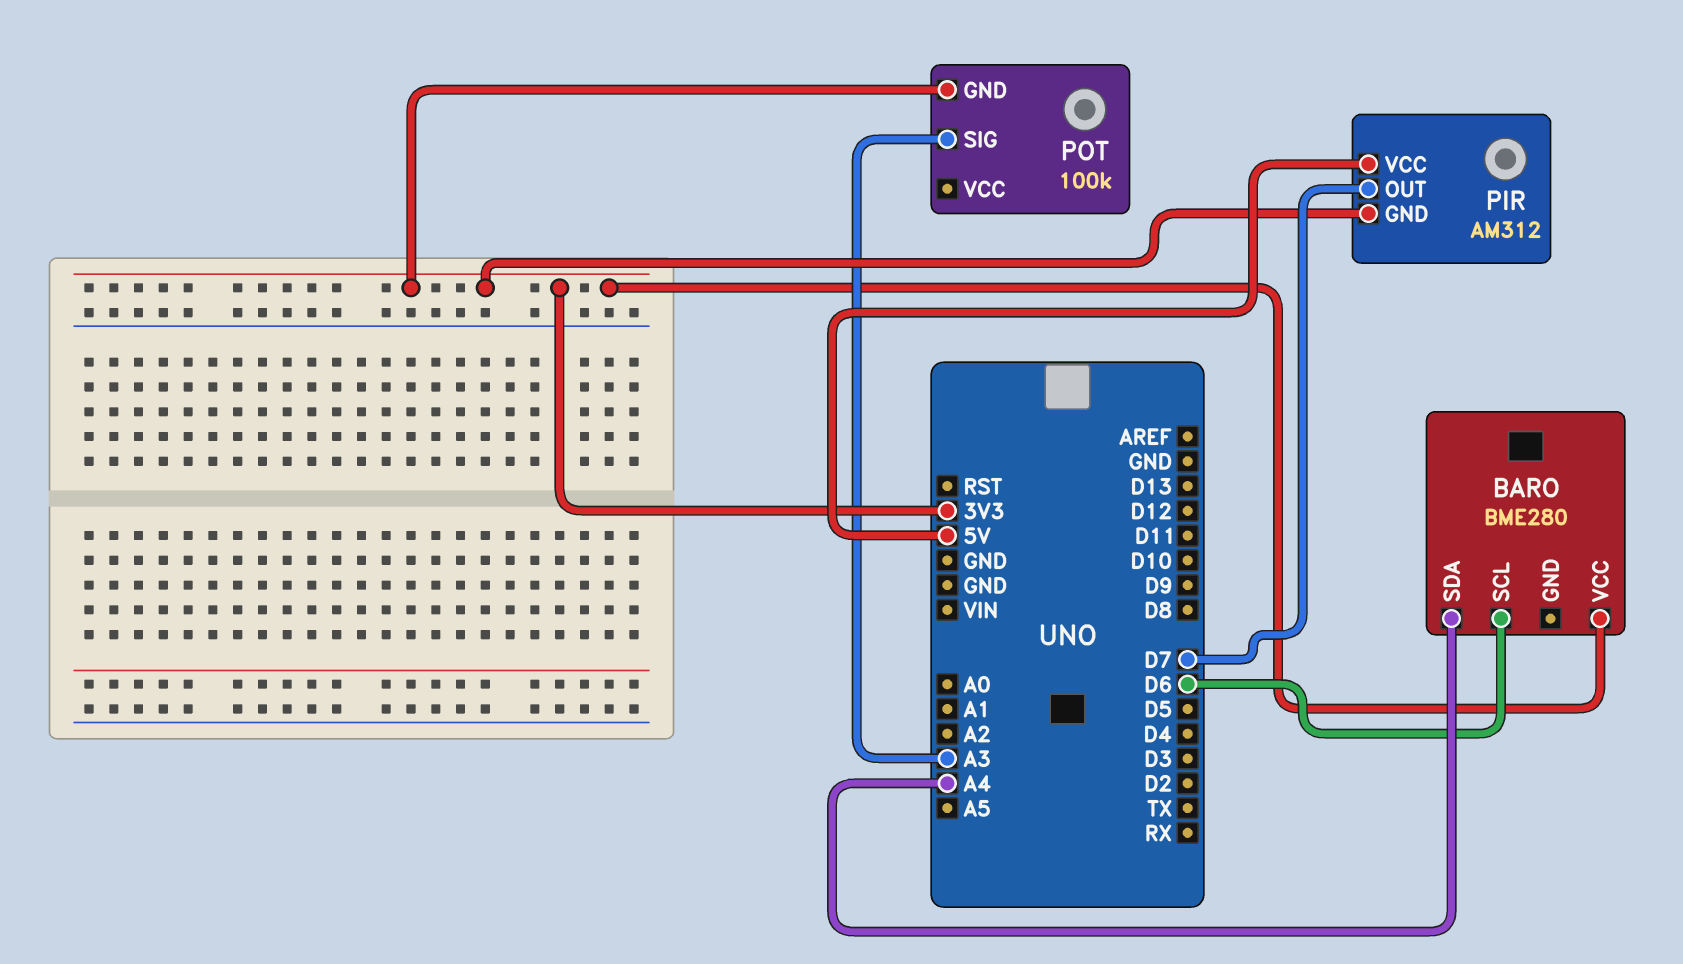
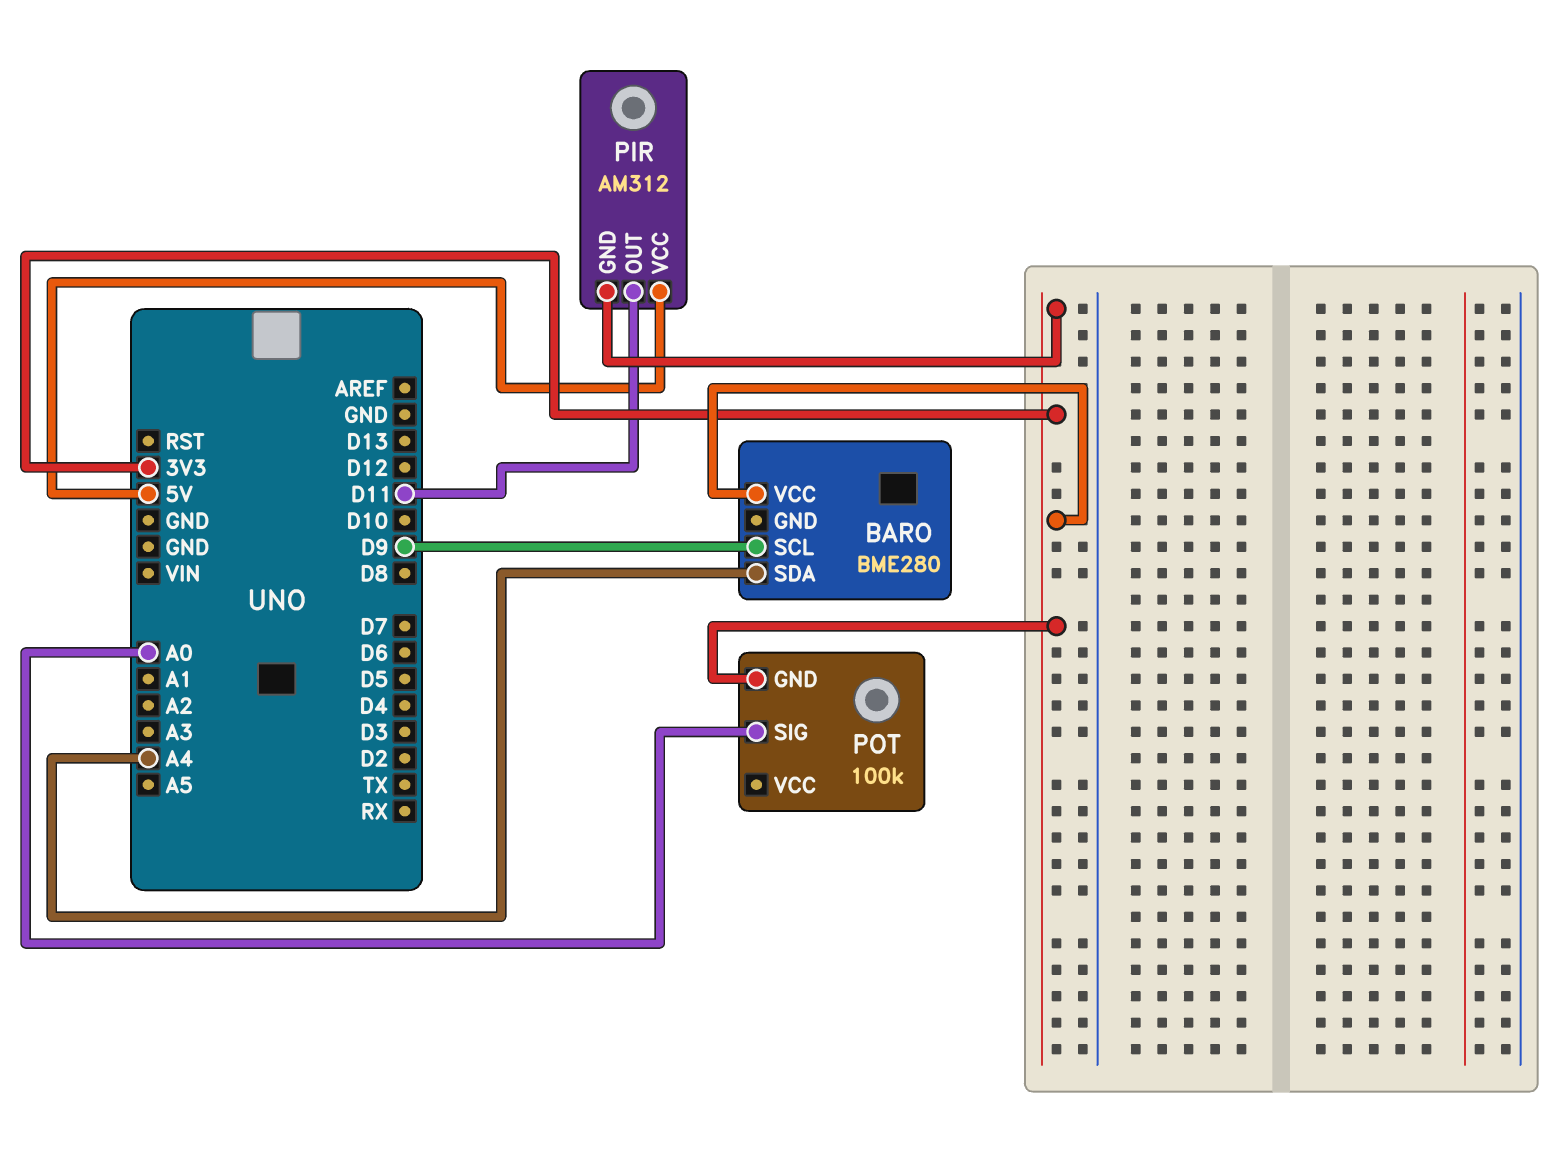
BARO pin SCL: D6 -> D9
PIR pin OUT: D7 -> D11
POT pin SIG: A3 -> A0

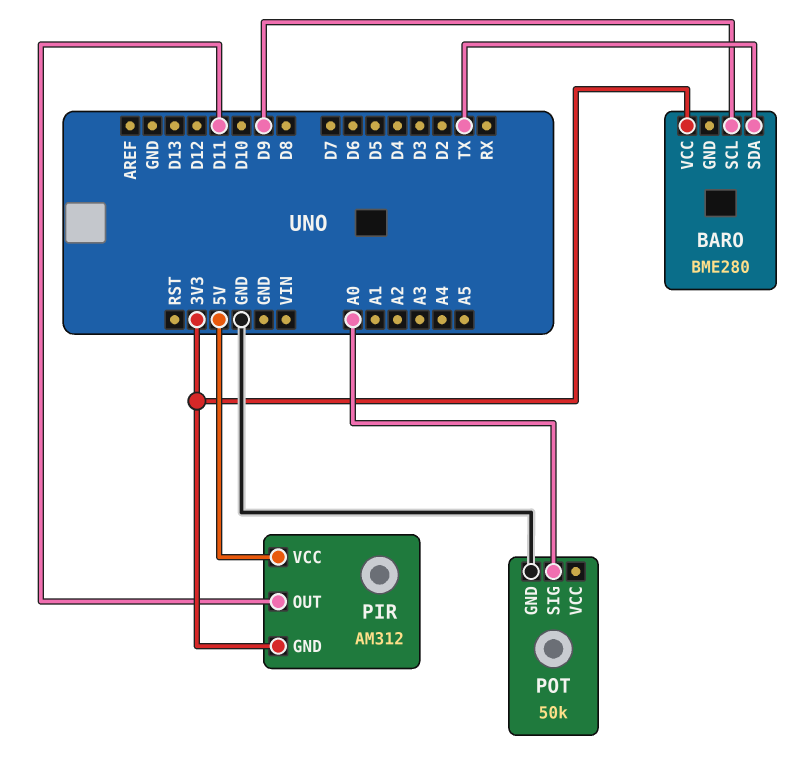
BARO pin SDA: A4 -> TX
POT: 100k -> 50k
POT pin GND: 3V3 -> GND

